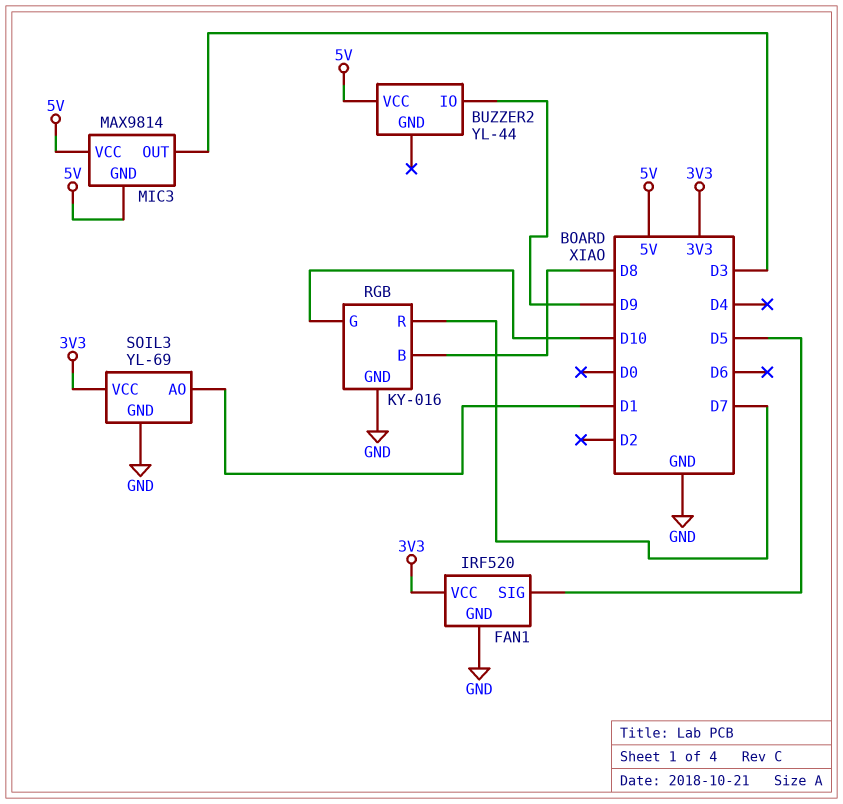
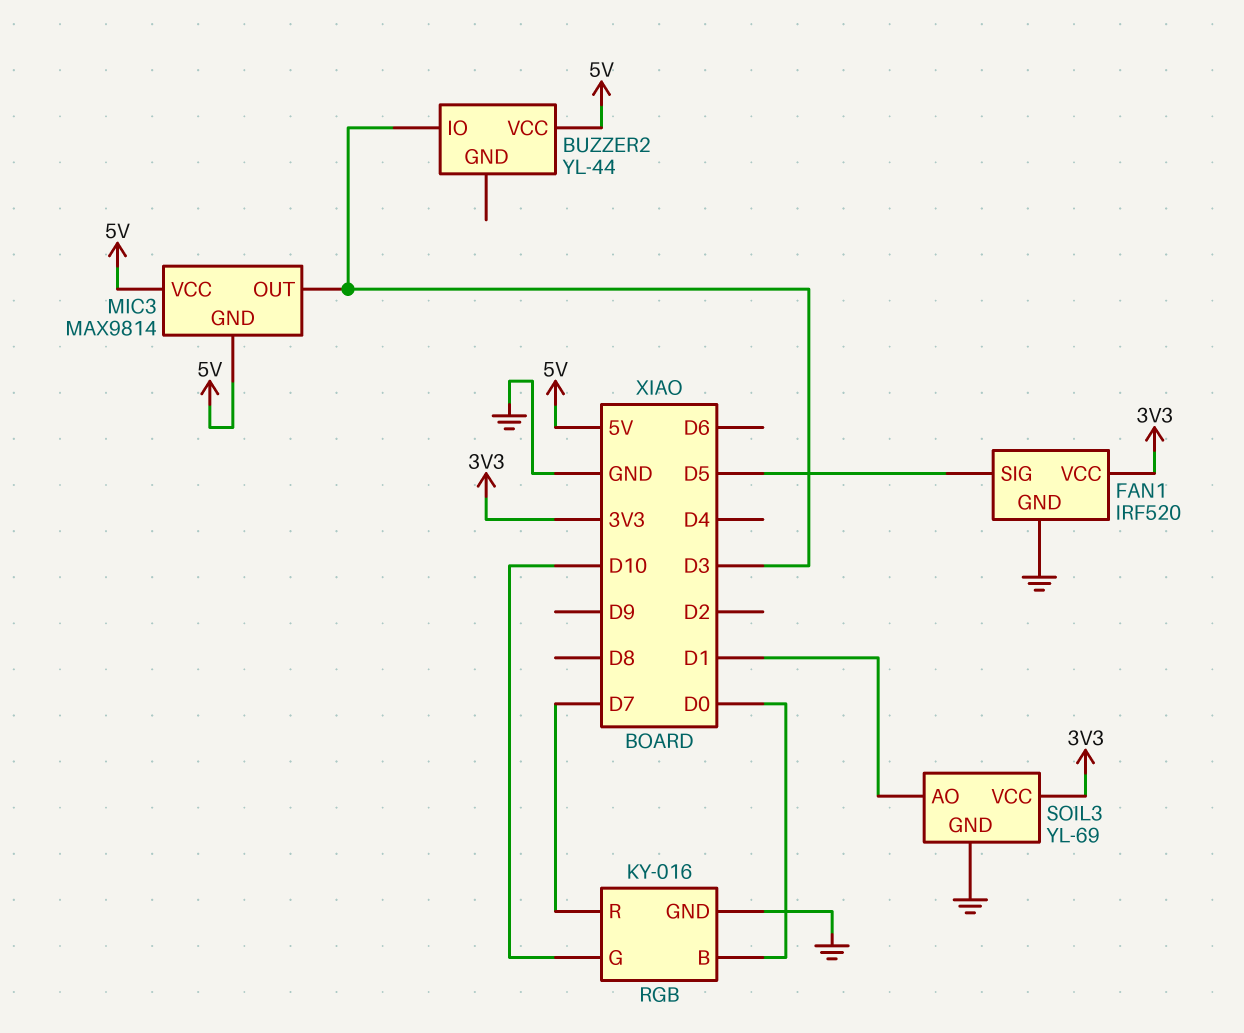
BUZZER2 pin IO: D9 -> D3
RGB pin B: D8 -> D0

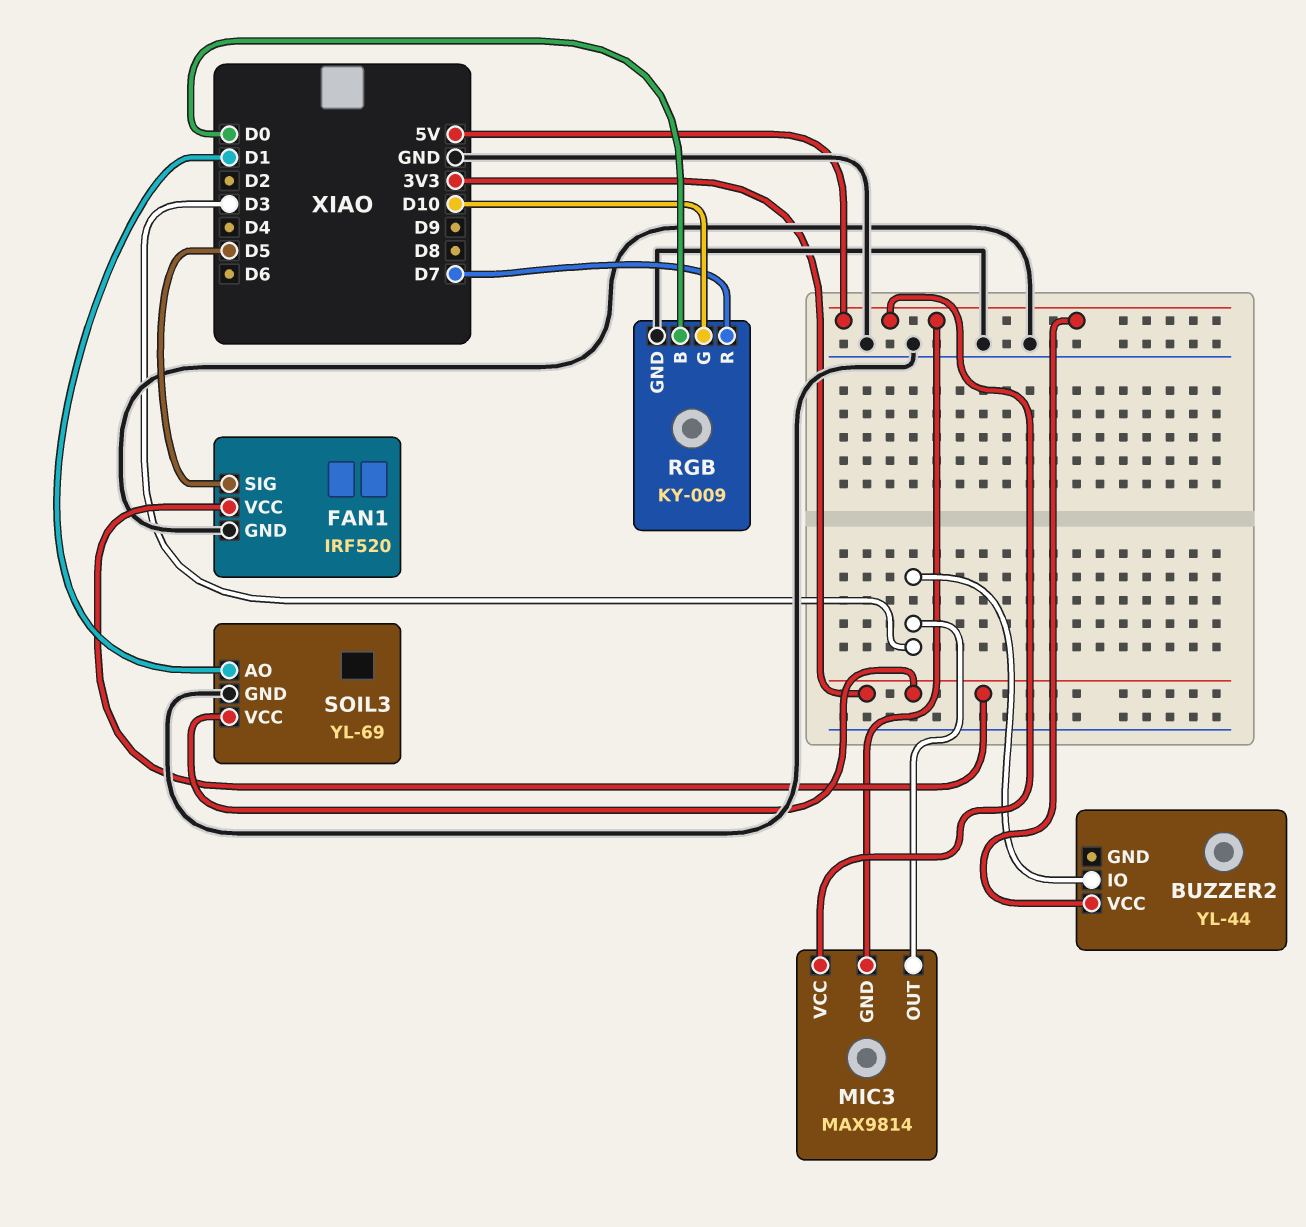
RGB: KY-016 -> KY-009

